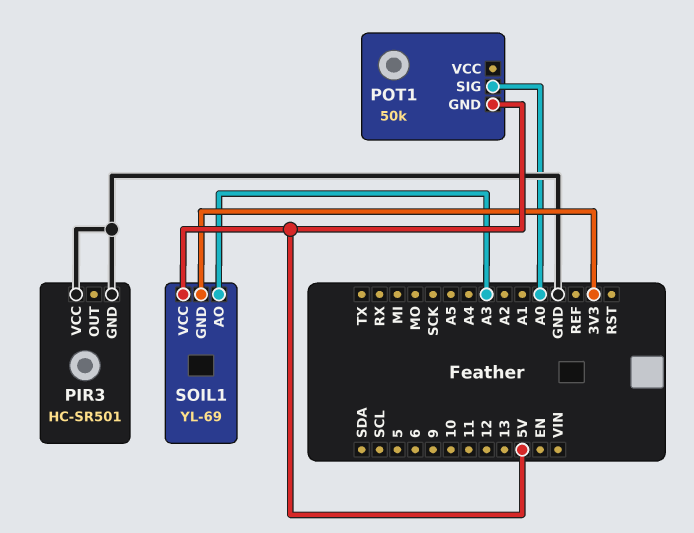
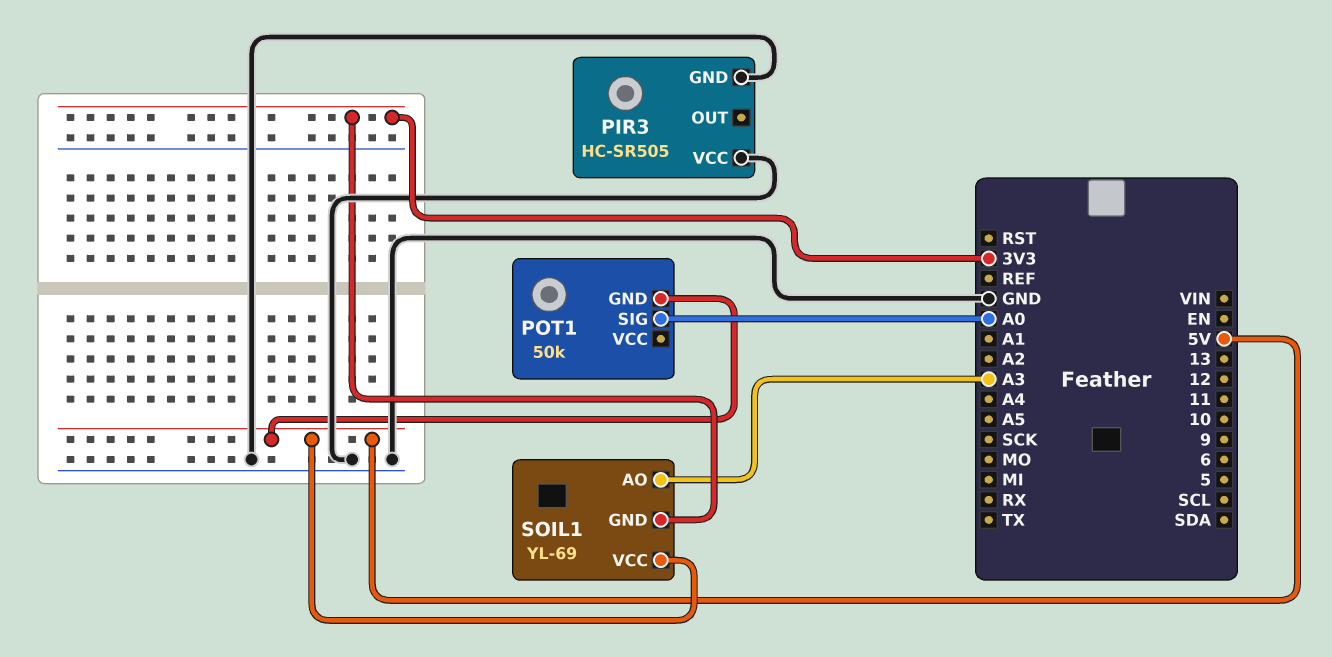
PIR3: HC-SR501 -> HC-SR505

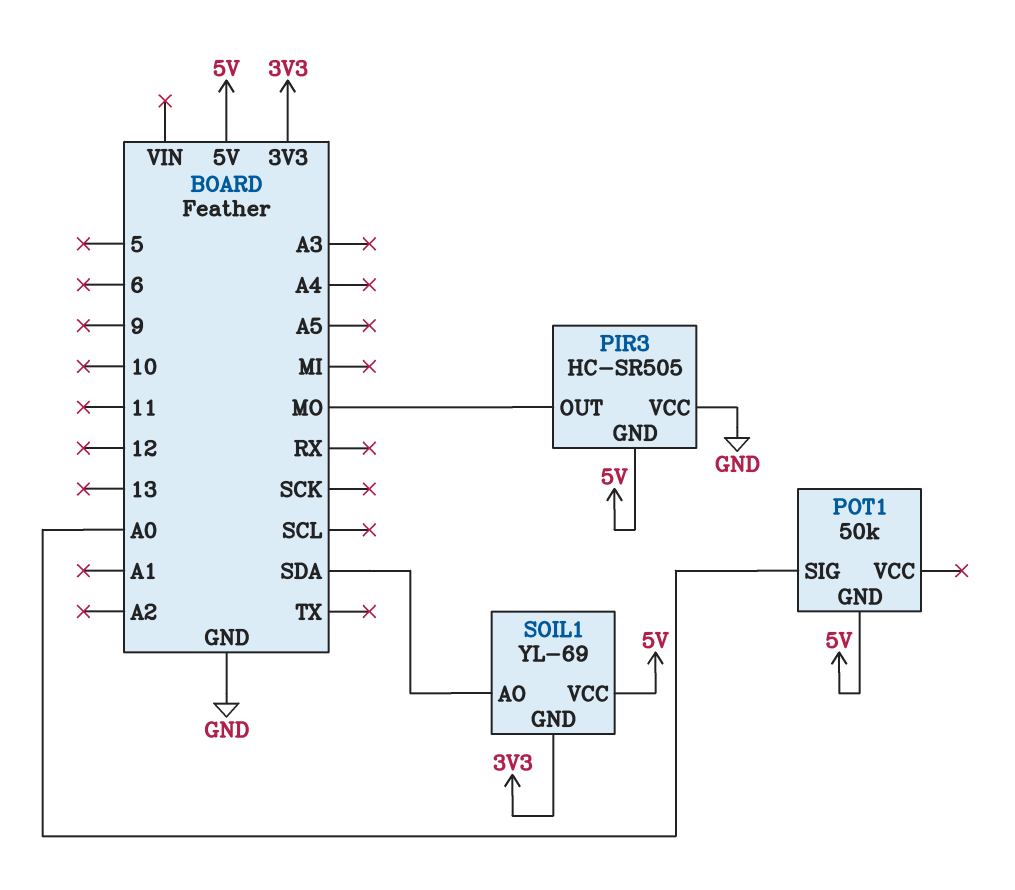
PIR3 pin GND: GND -> 5V
PIR3 pin OUT: none -> MO
SOIL1 pin AO: A3 -> SDA

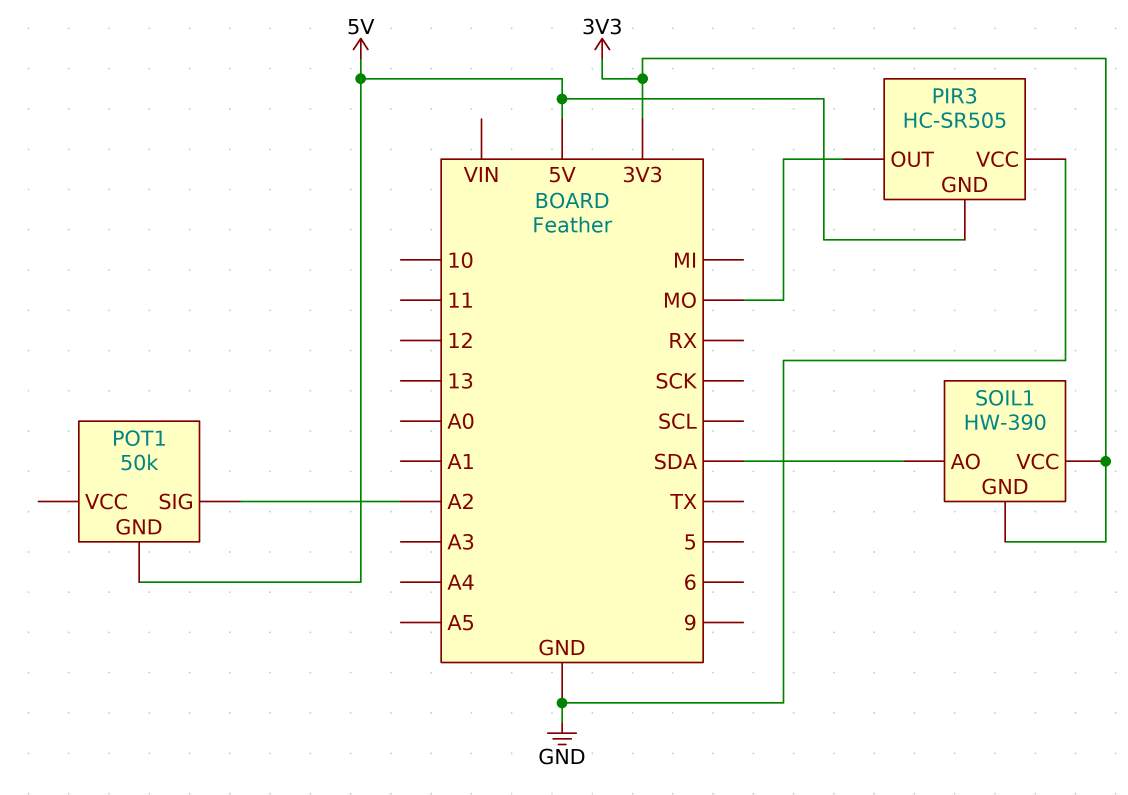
POT1 pin SIG: A0 -> A2
SOIL1: YL-69 -> HW-390
SOIL1 pin VCC: 5V -> 3V3

